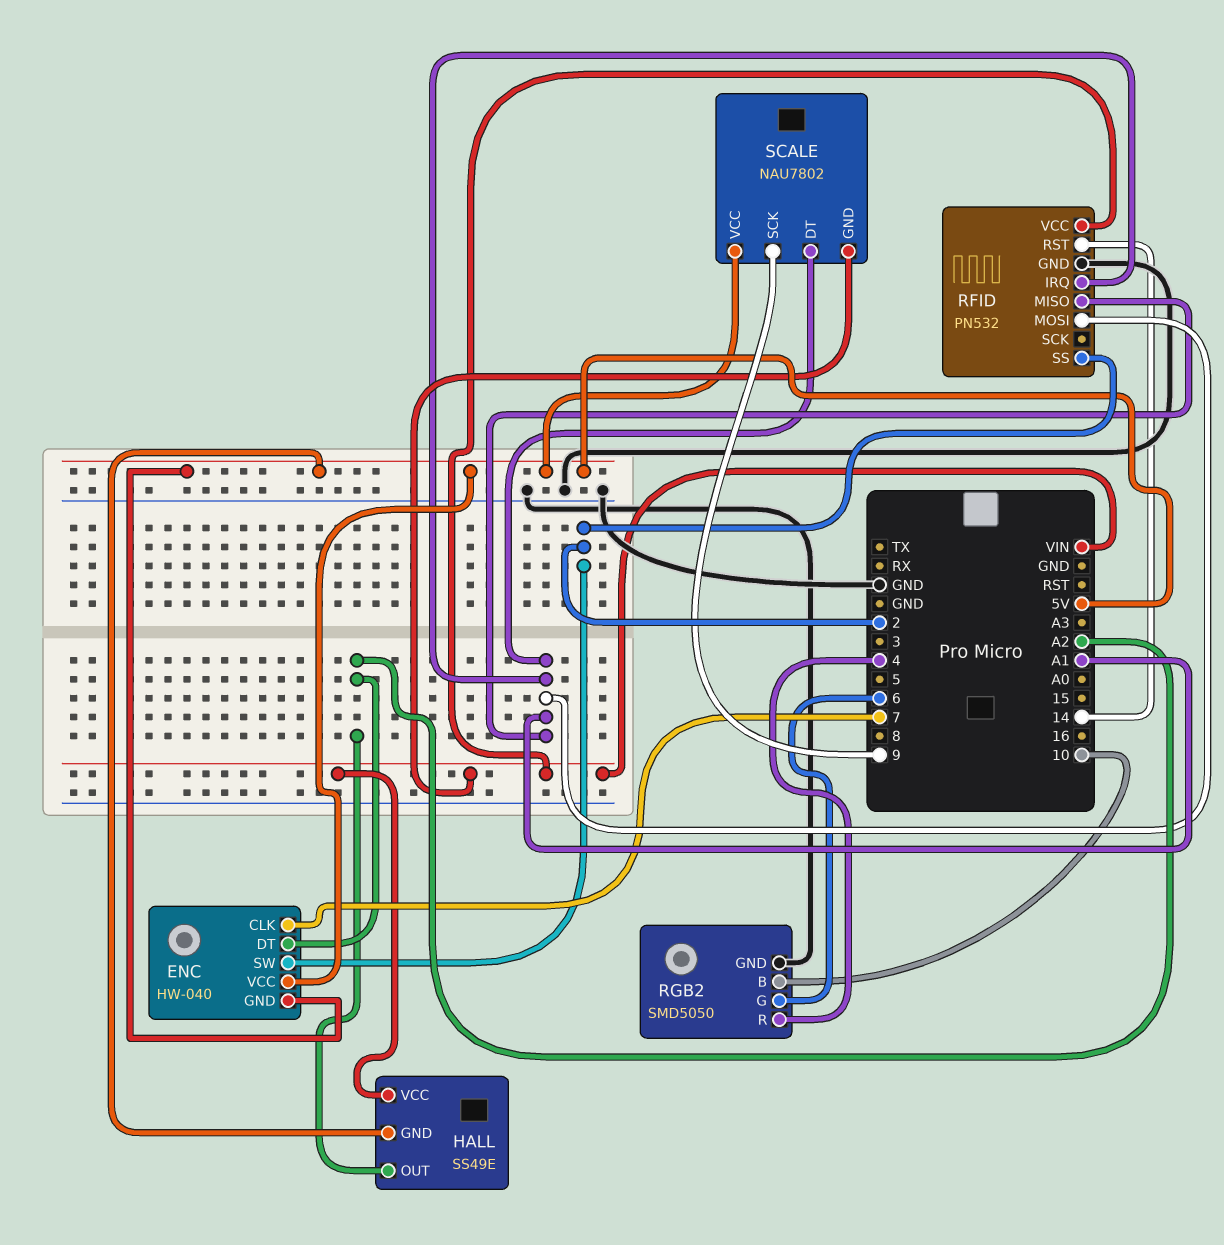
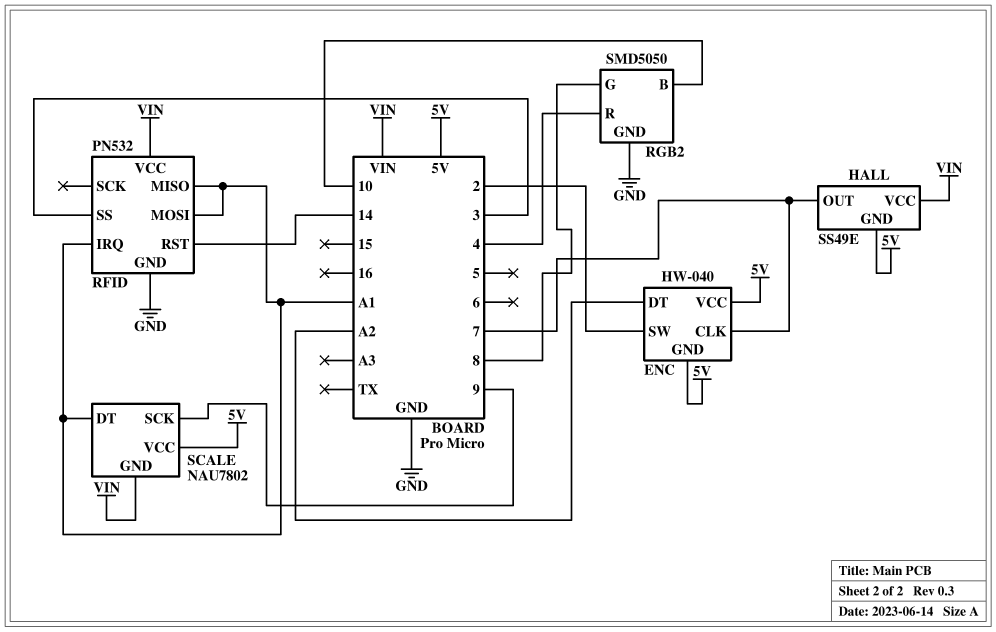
HALL pin OUT: A2 -> 7
RFID pin SS: 2 -> 3
RGB2 pin G: 6 -> 8

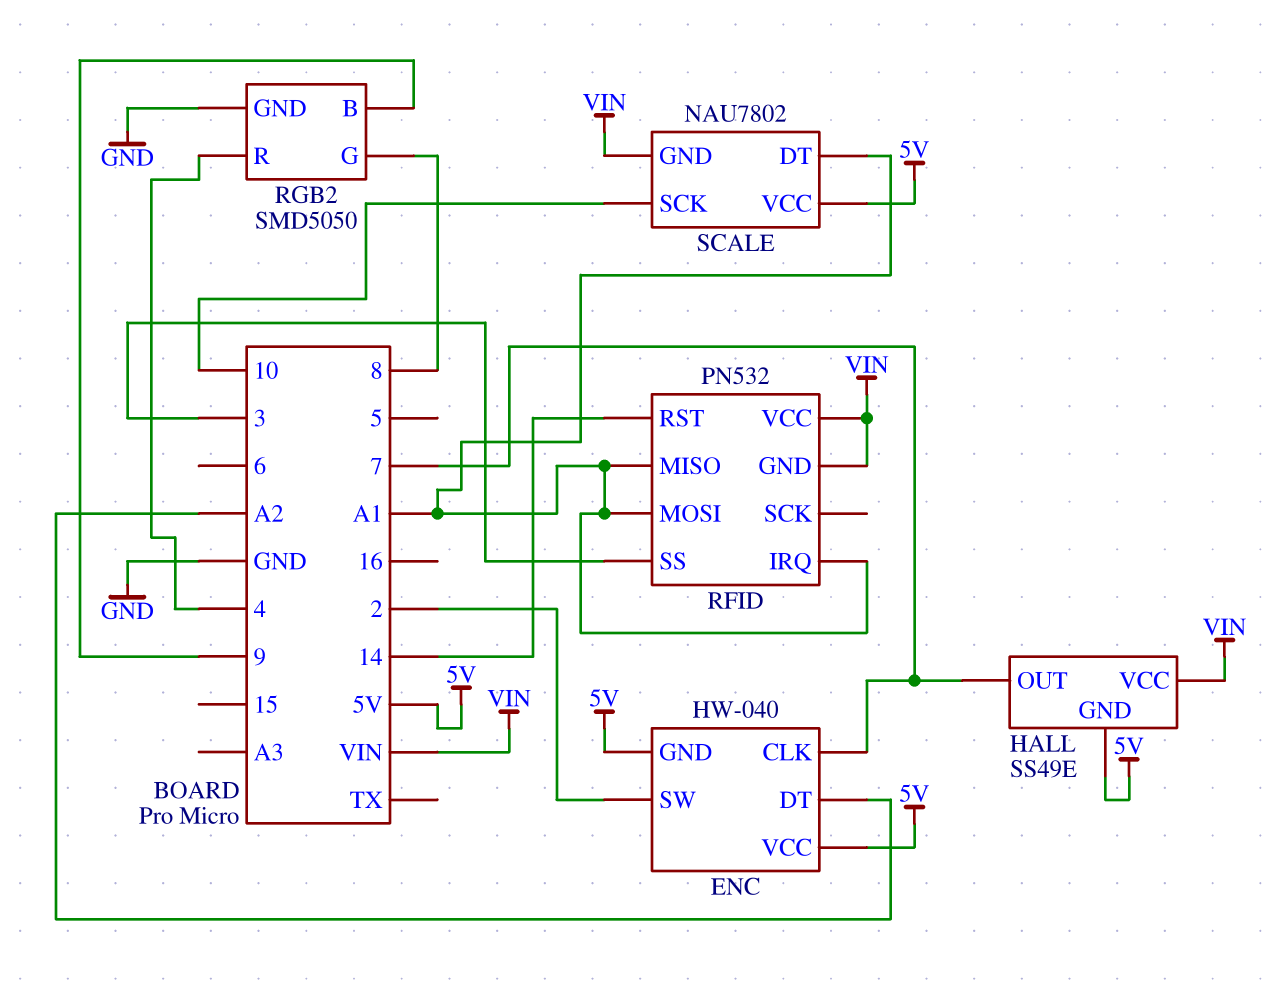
RFID pin GND: GND -> VIN
RGB2 pin B: 10 -> 9
SCALE pin SCK: 9 -> 10

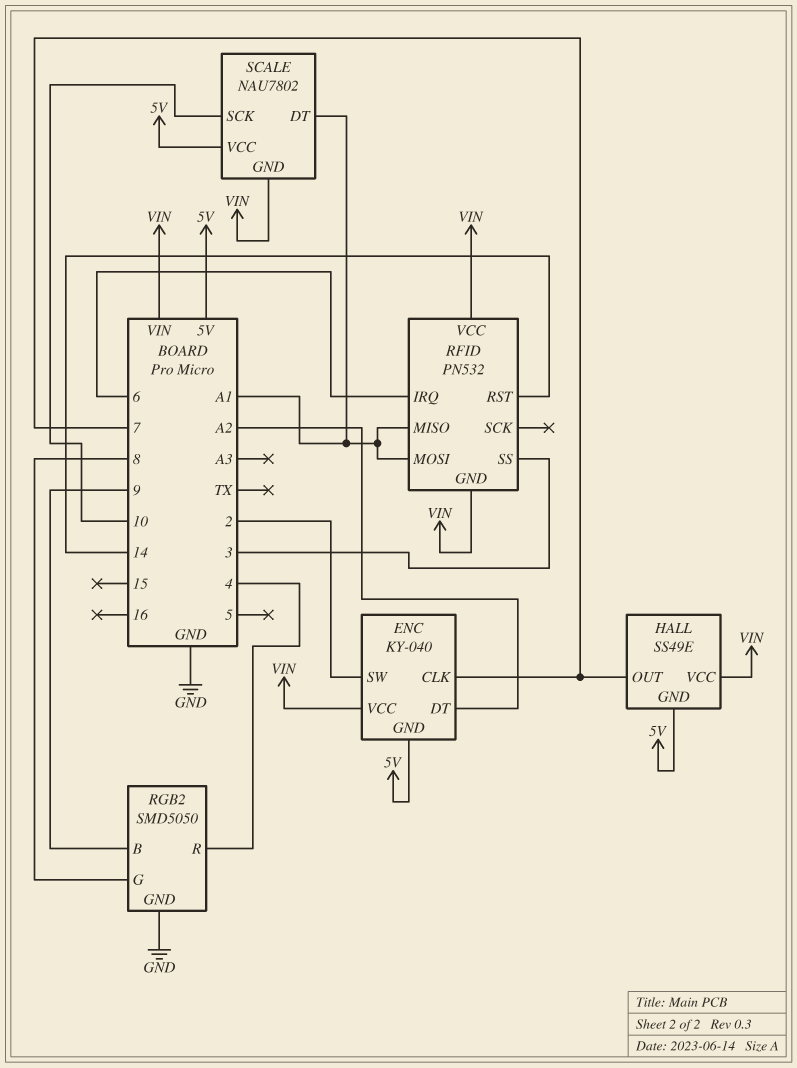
ENC: HW-040 -> KY-040
ENC pin VCC: 5V -> VIN
RFID pin IRQ: A1 -> 6

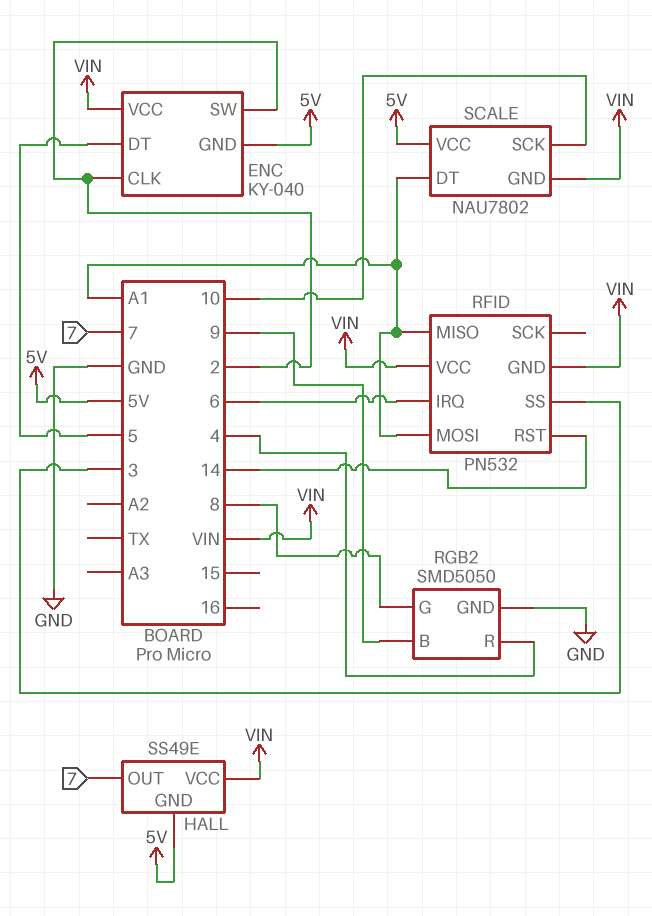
ENC pin CLK: 7 -> 2
ENC pin DT: A2 -> 5

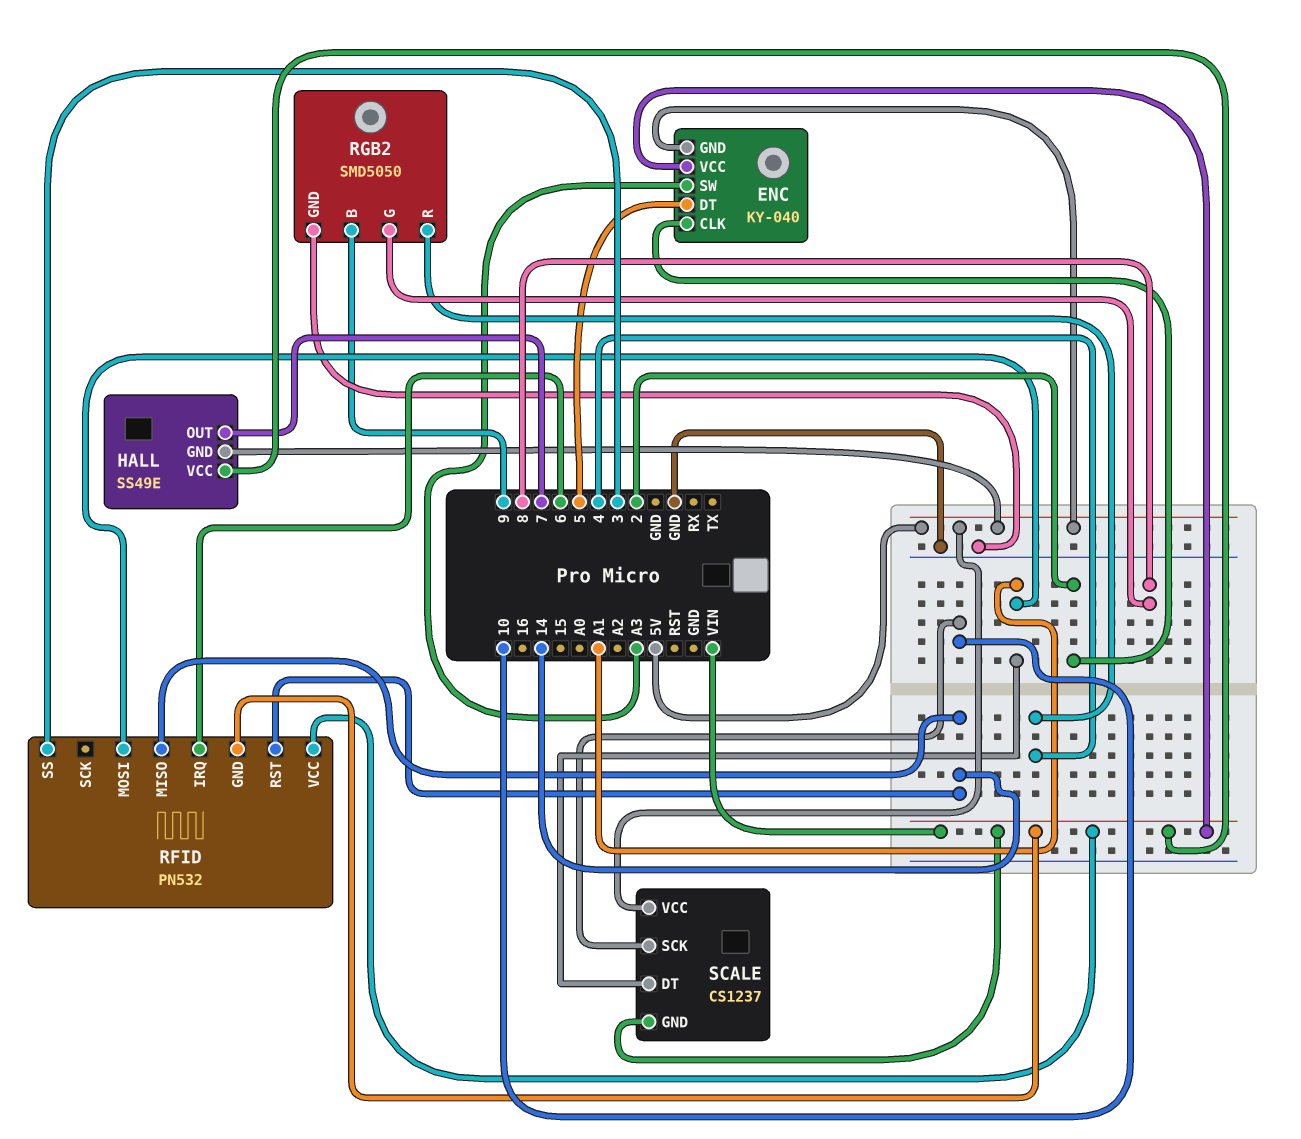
ENC pin SW: 2 -> A3
RFID pin MISO: A1 -> 14
SCALE: NAU7802 -> CS1237

